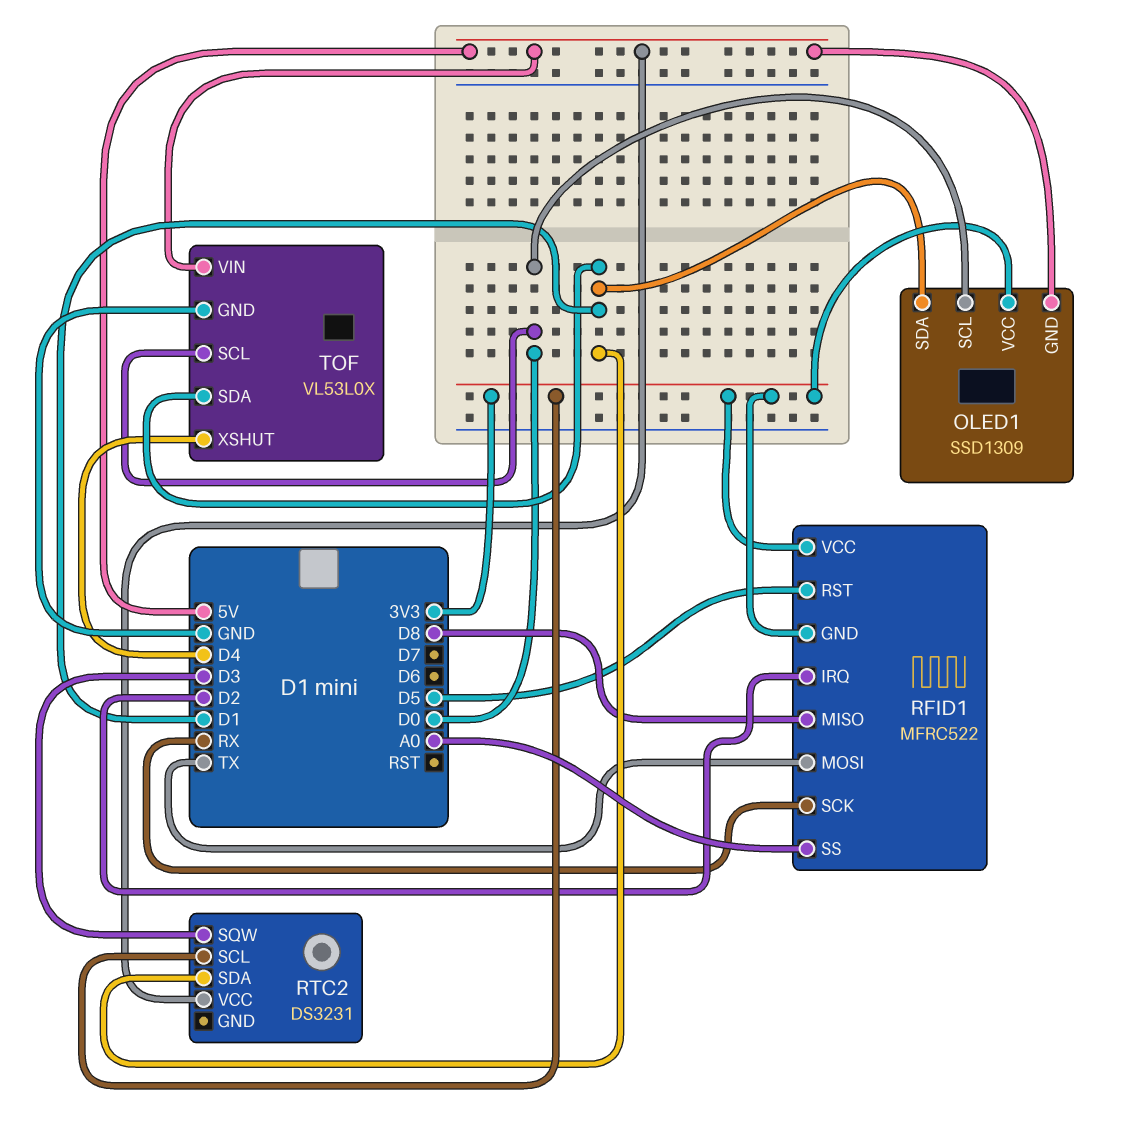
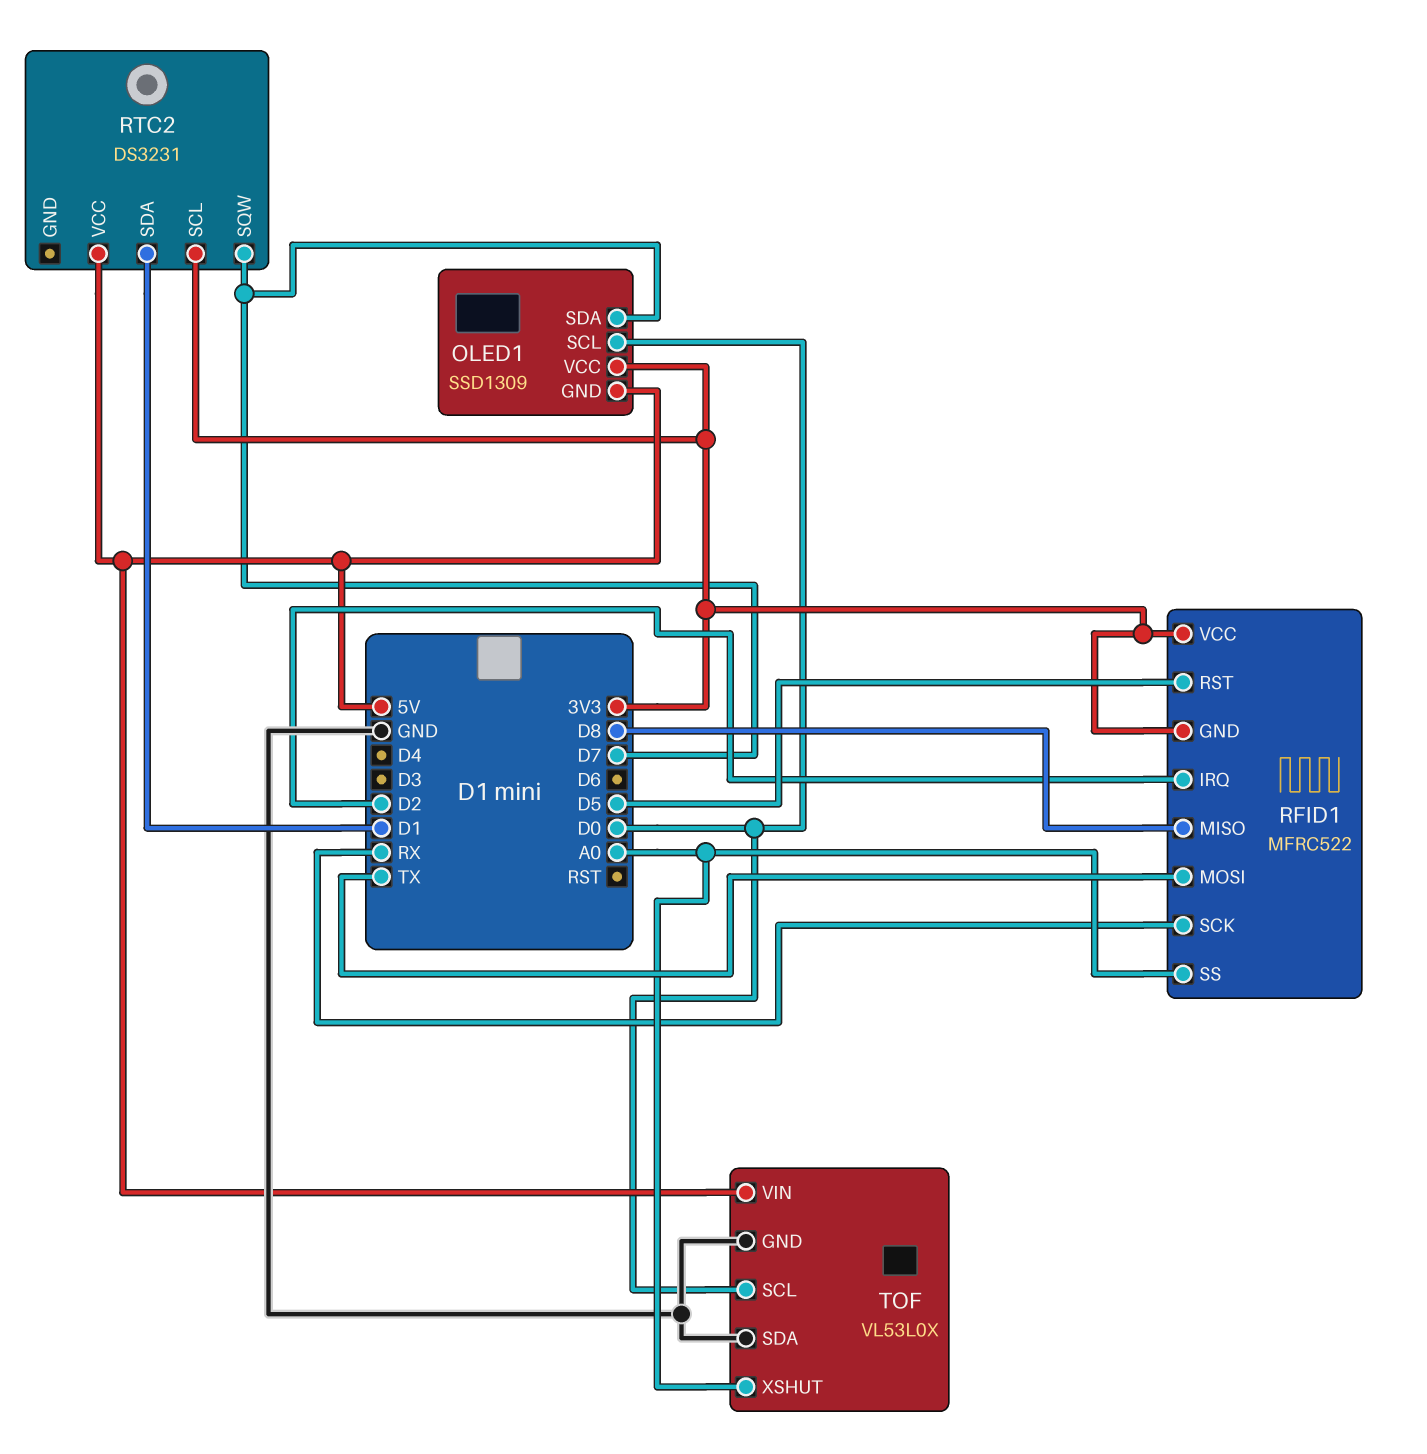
OLED1 pin SDA: D1 -> D7
RTC2 pin SQW: D3 -> D7
TOF pin SDA: D1 -> GND
TOF pin XSHUT: D4 -> A0

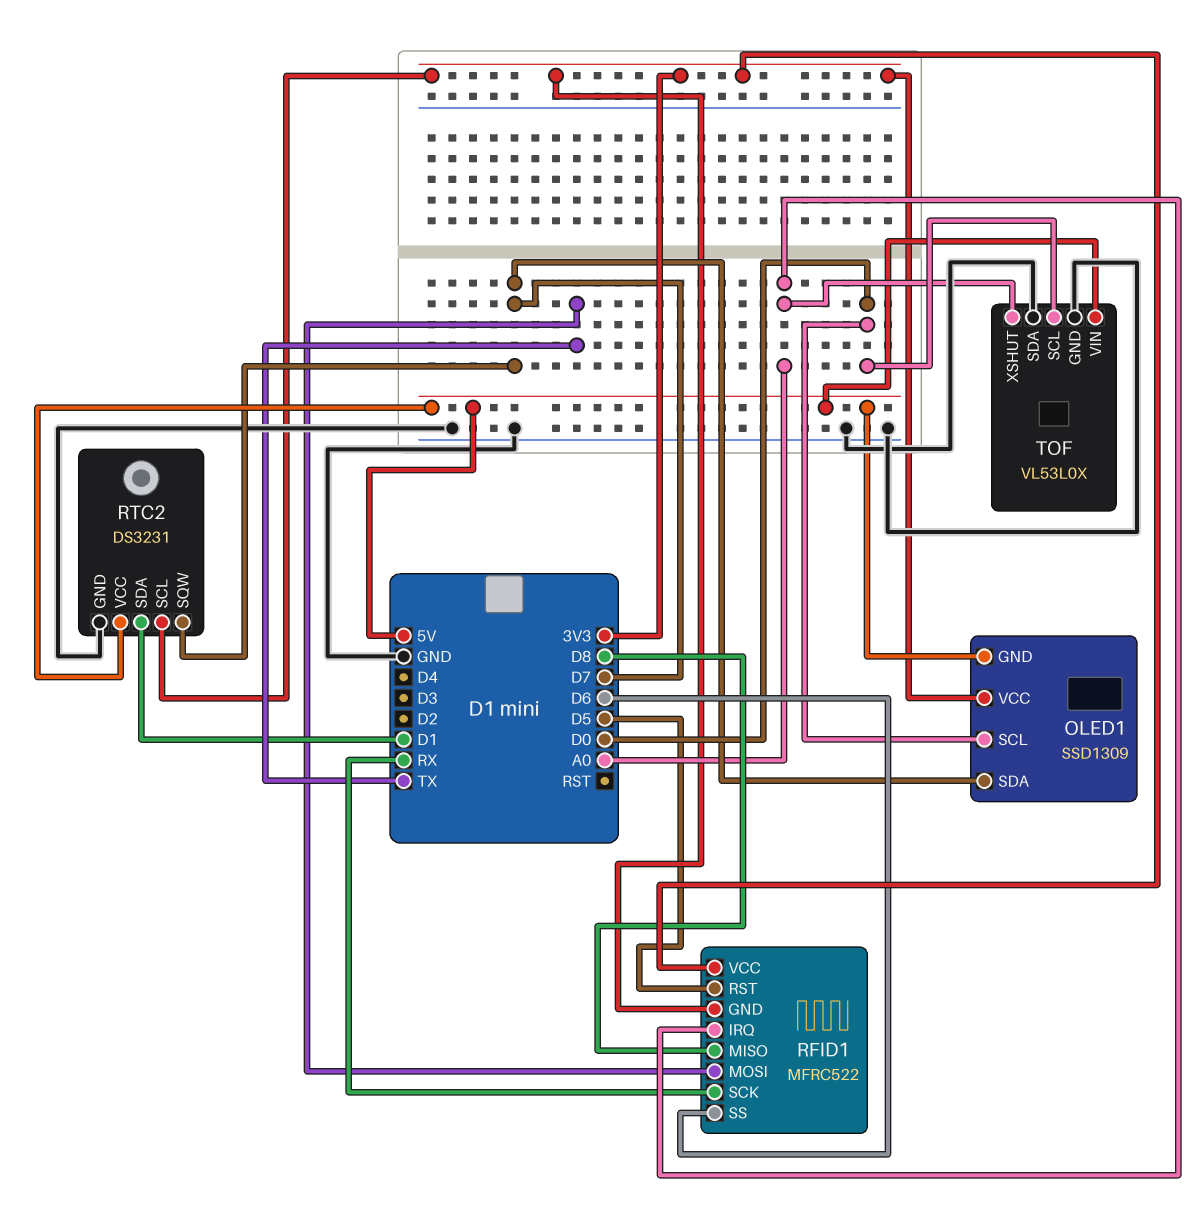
RFID1 pin IRQ: D2 -> A0
RFID1 pin SS: A0 -> D6
RTC2 pin GND: none -> GND

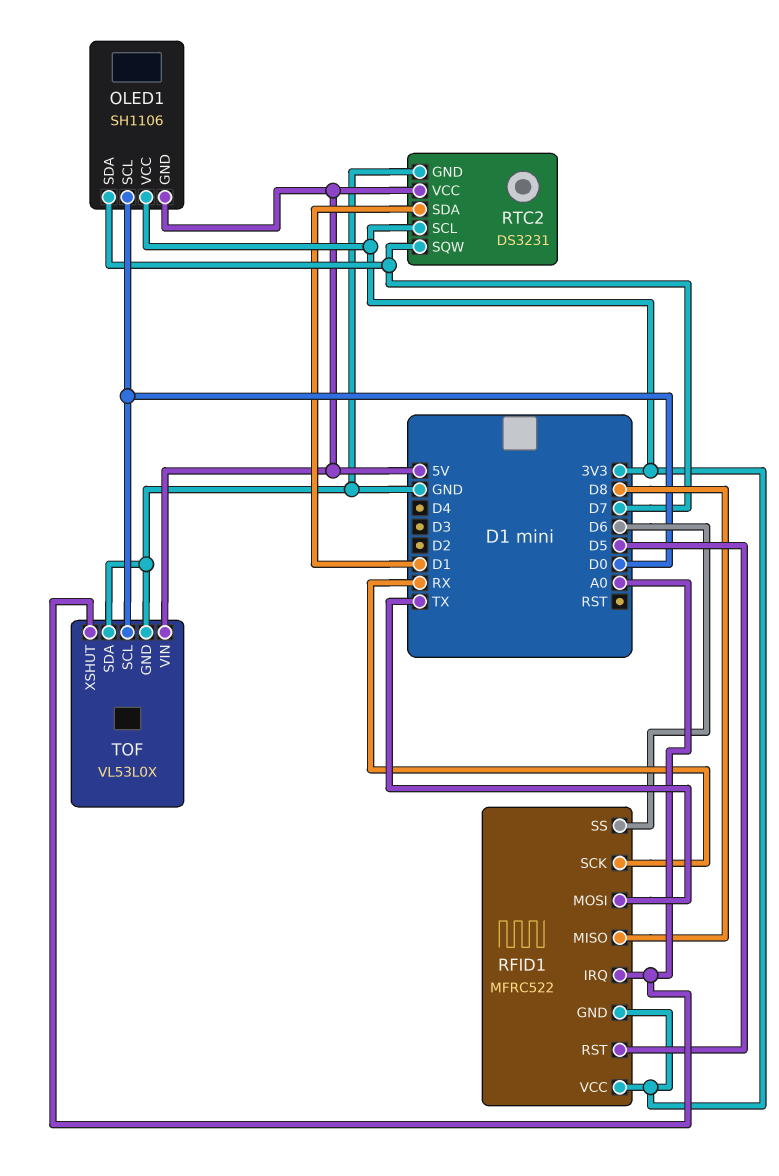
OLED1: SSD1309 -> SH1106

